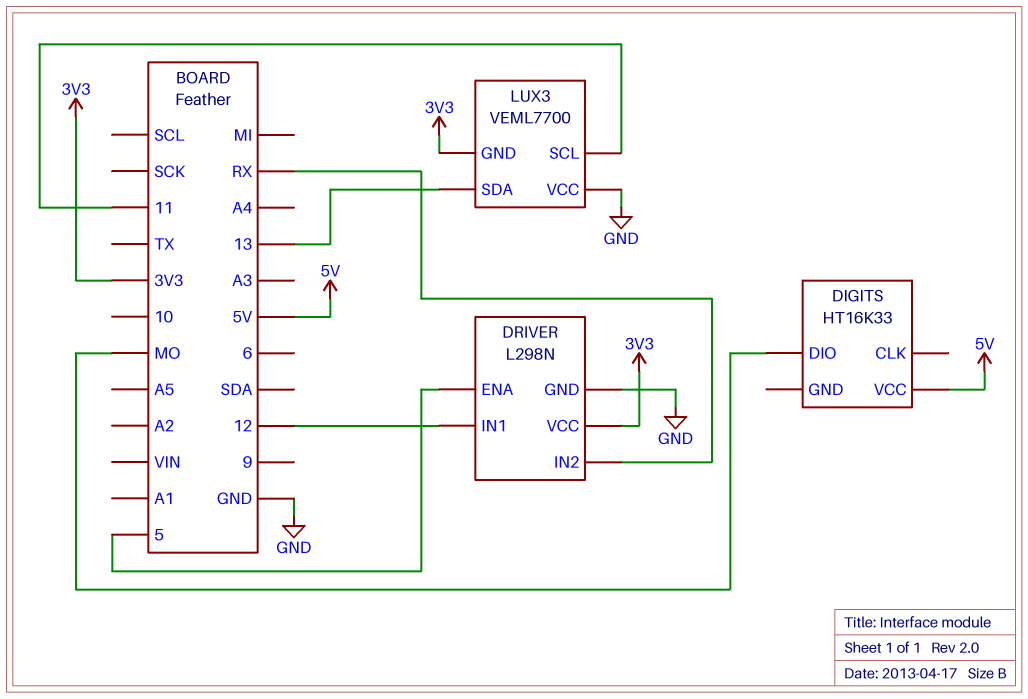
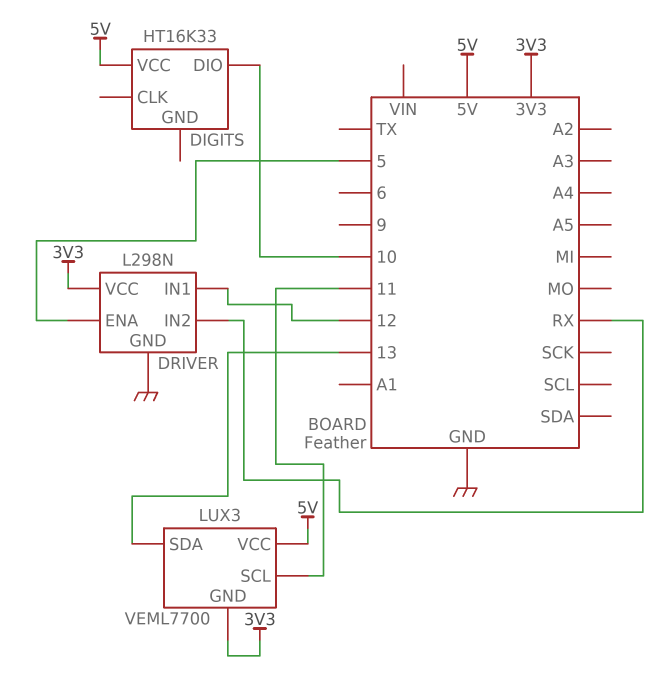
DIGITS pin DIO: MO -> 10
LUX3 pin VCC: GND -> 5V

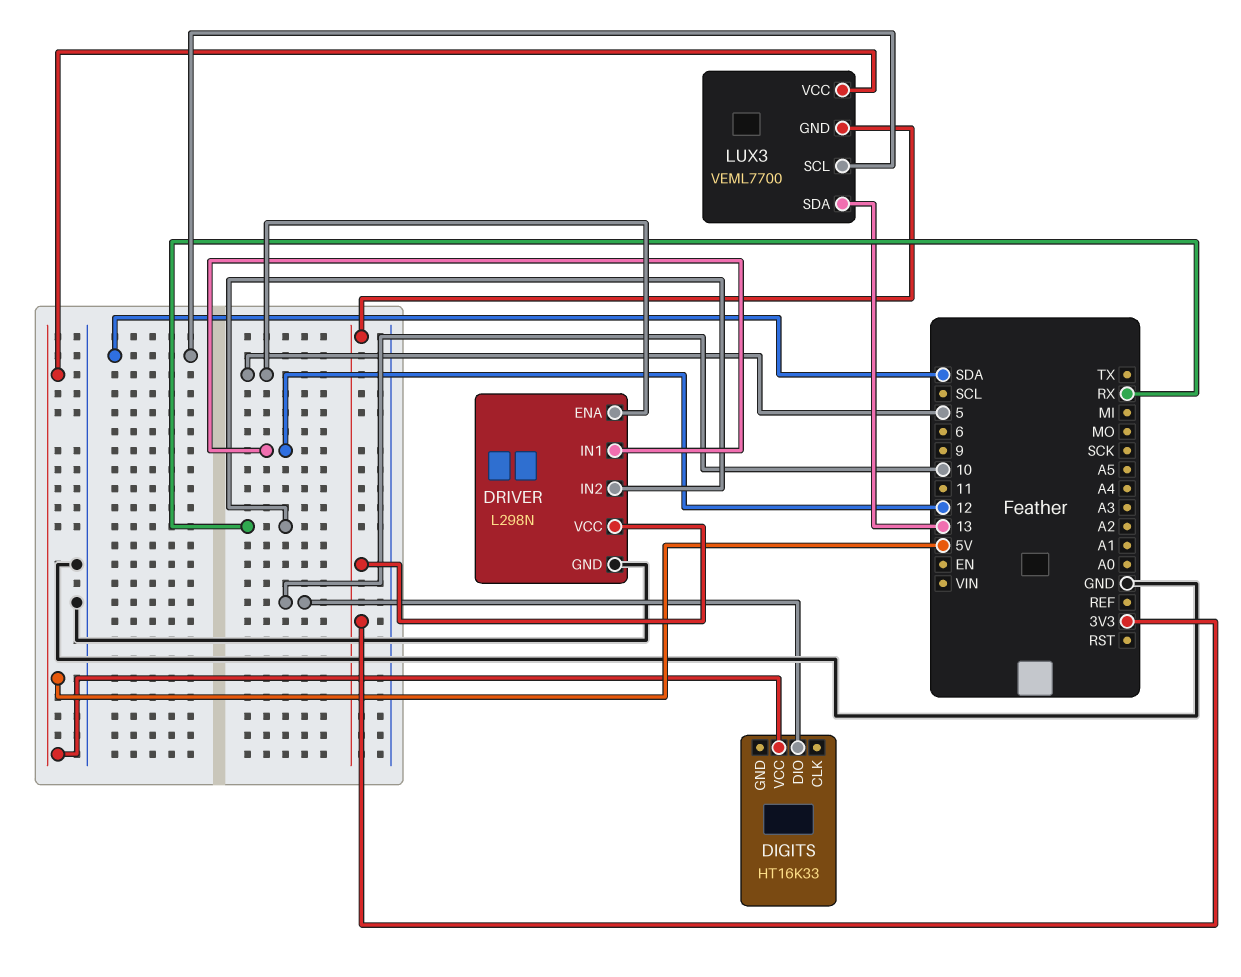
LUX3 pin SCL: 11 -> SDA

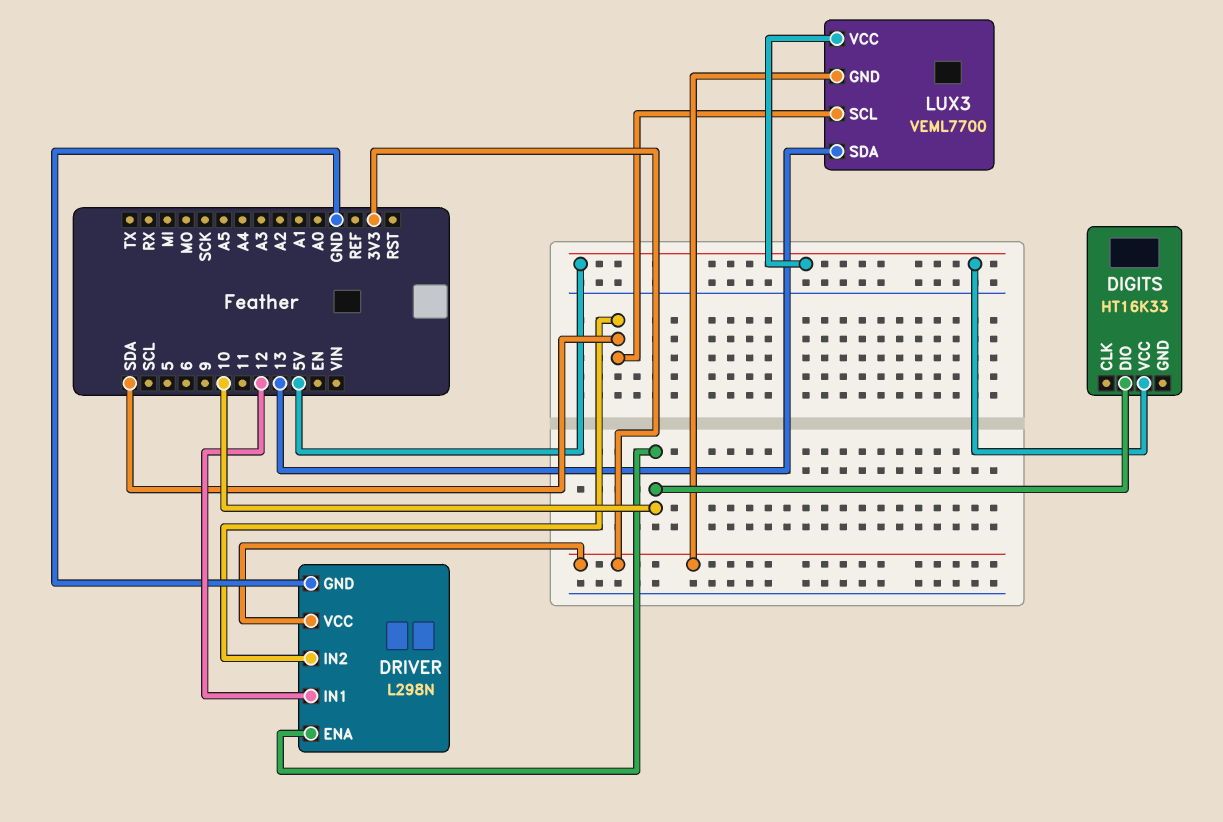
DRIVER pin ENA: 5 -> 10
DRIVER pin IN2: RX -> SDA

